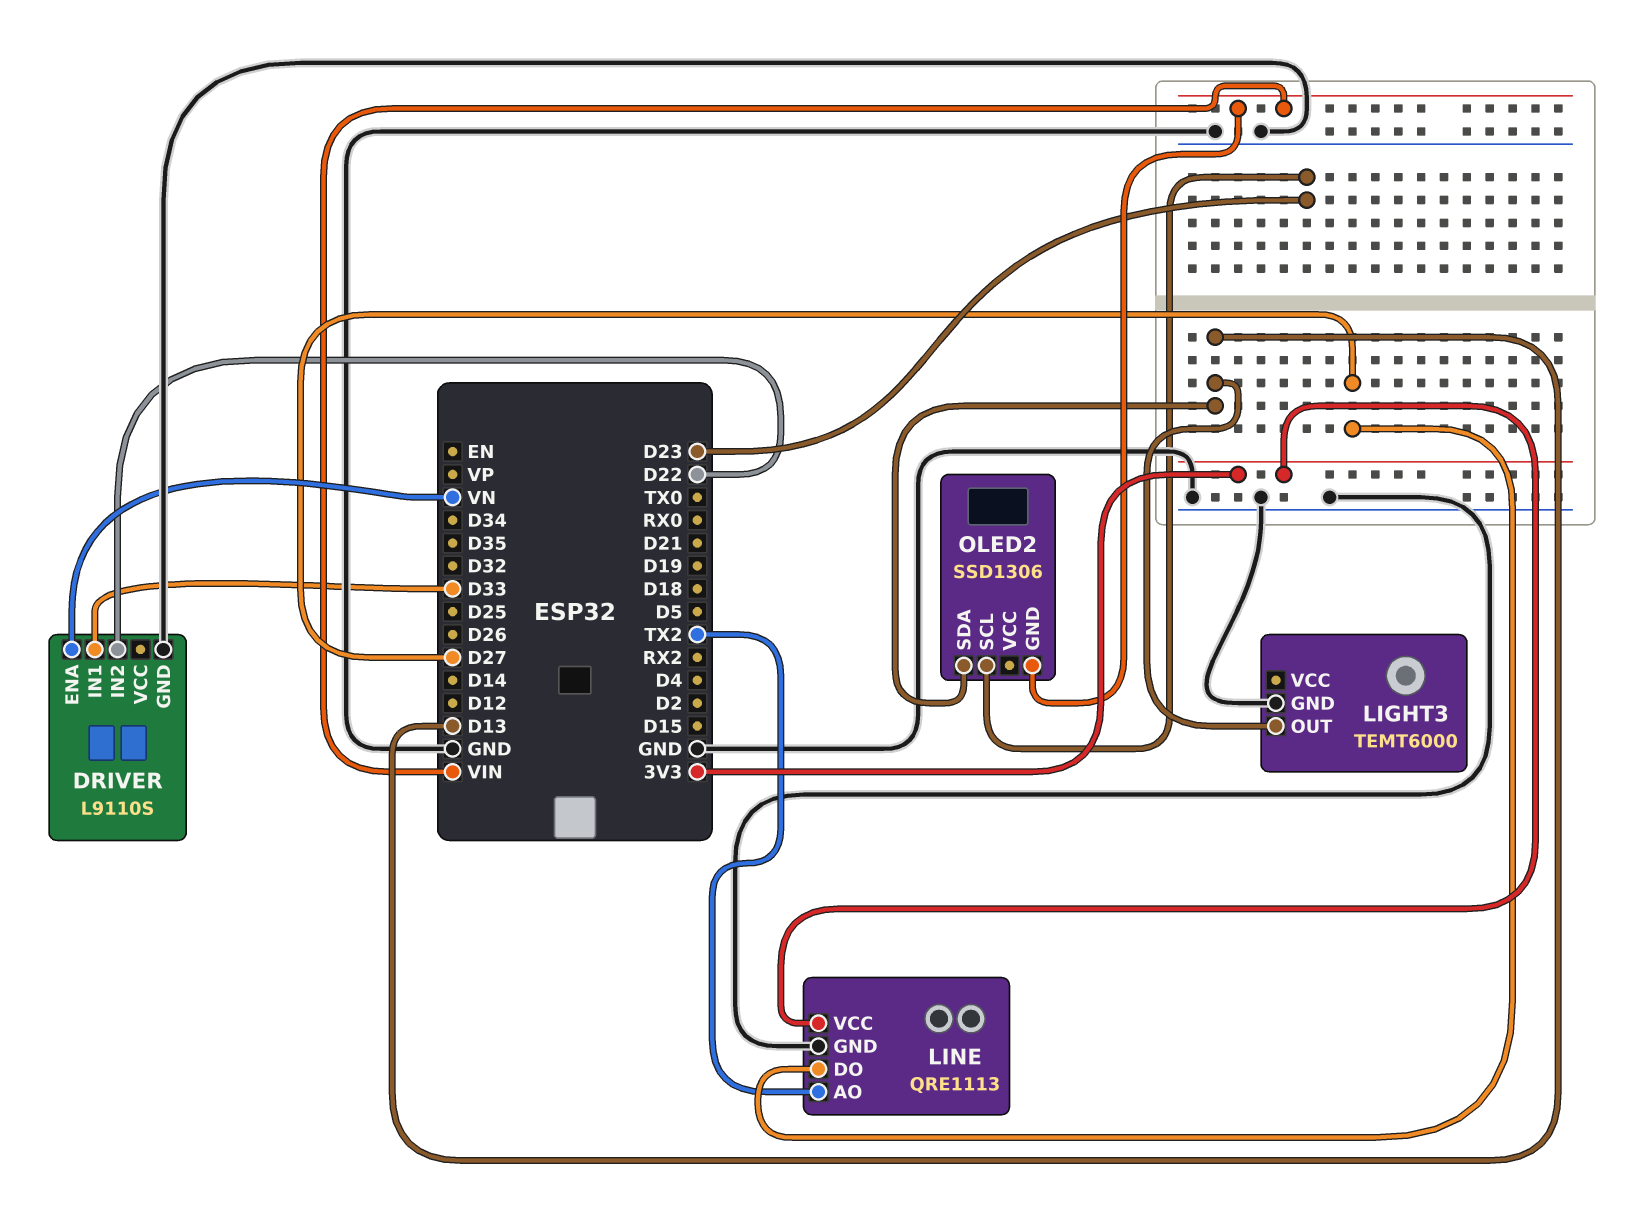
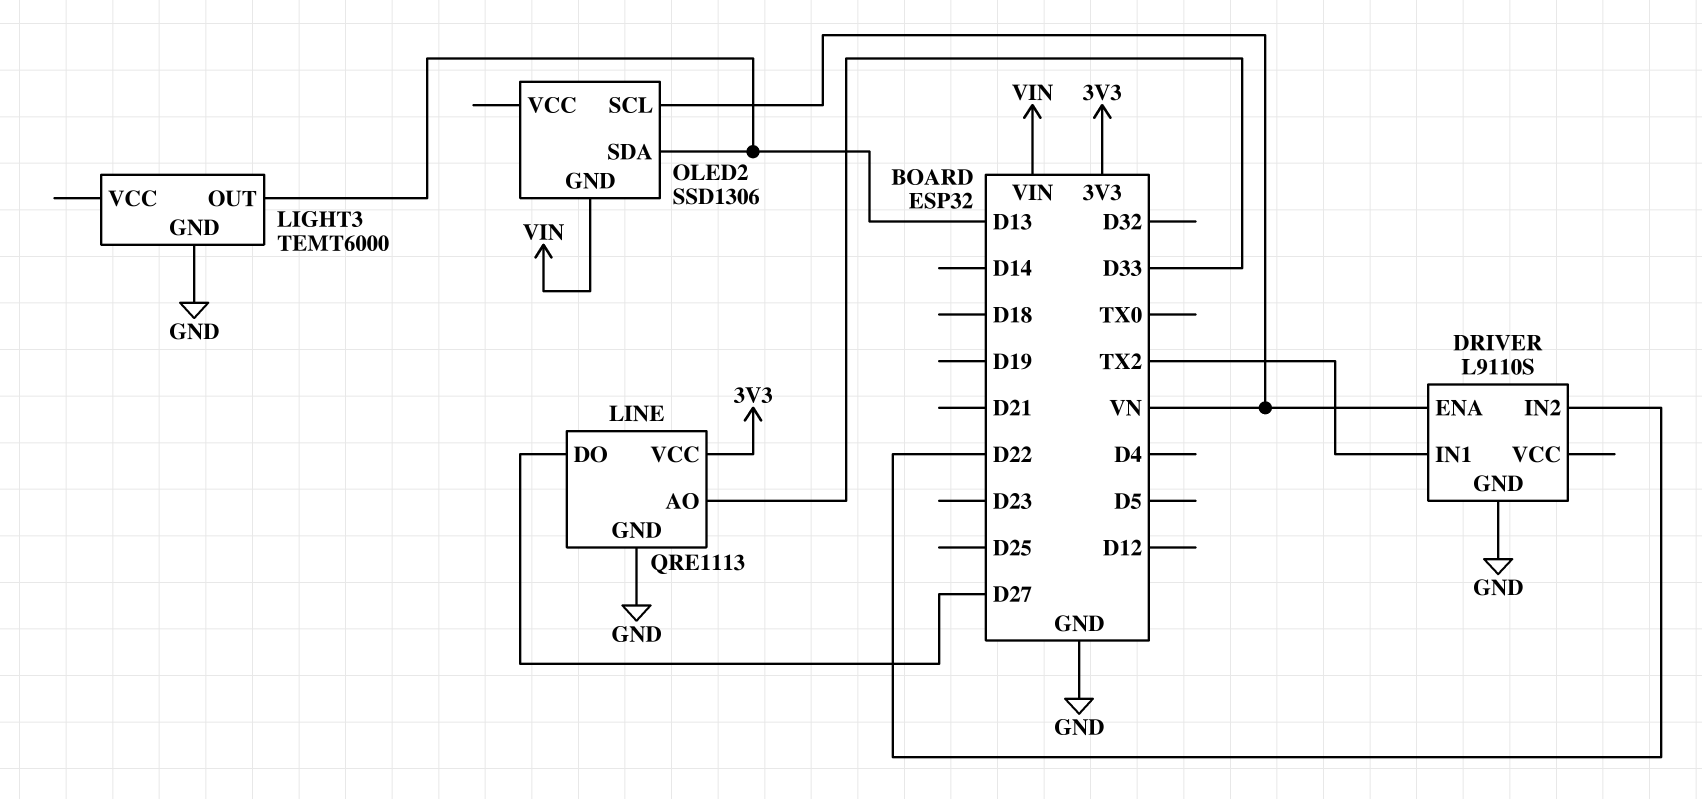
DRIVER pin IN1: D33 -> TX2
LINE pin AO: TX2 -> D33
OLED2 pin SCL: D23 -> VN

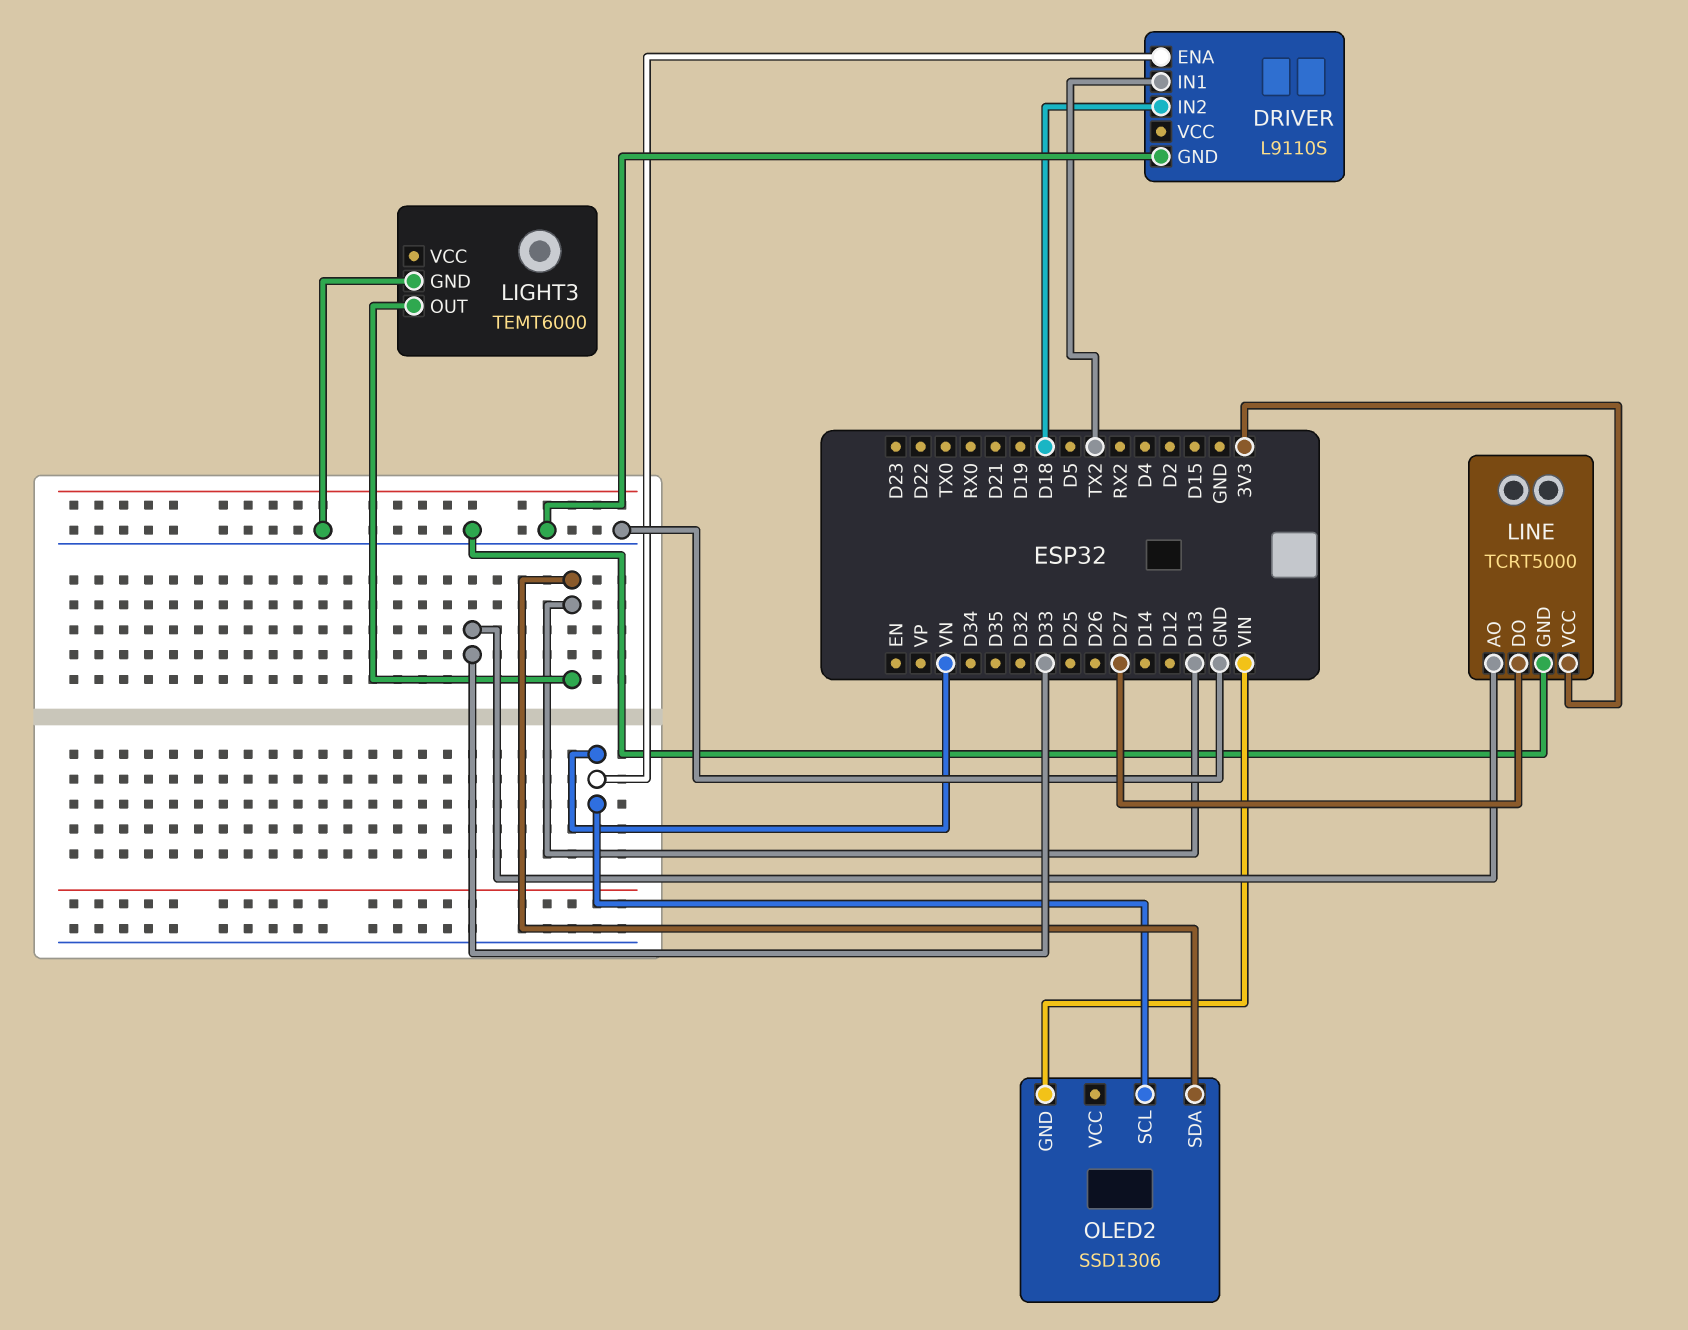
DRIVER pin IN2: D22 -> D18
LINE: QRE1113 -> TCRT5000

